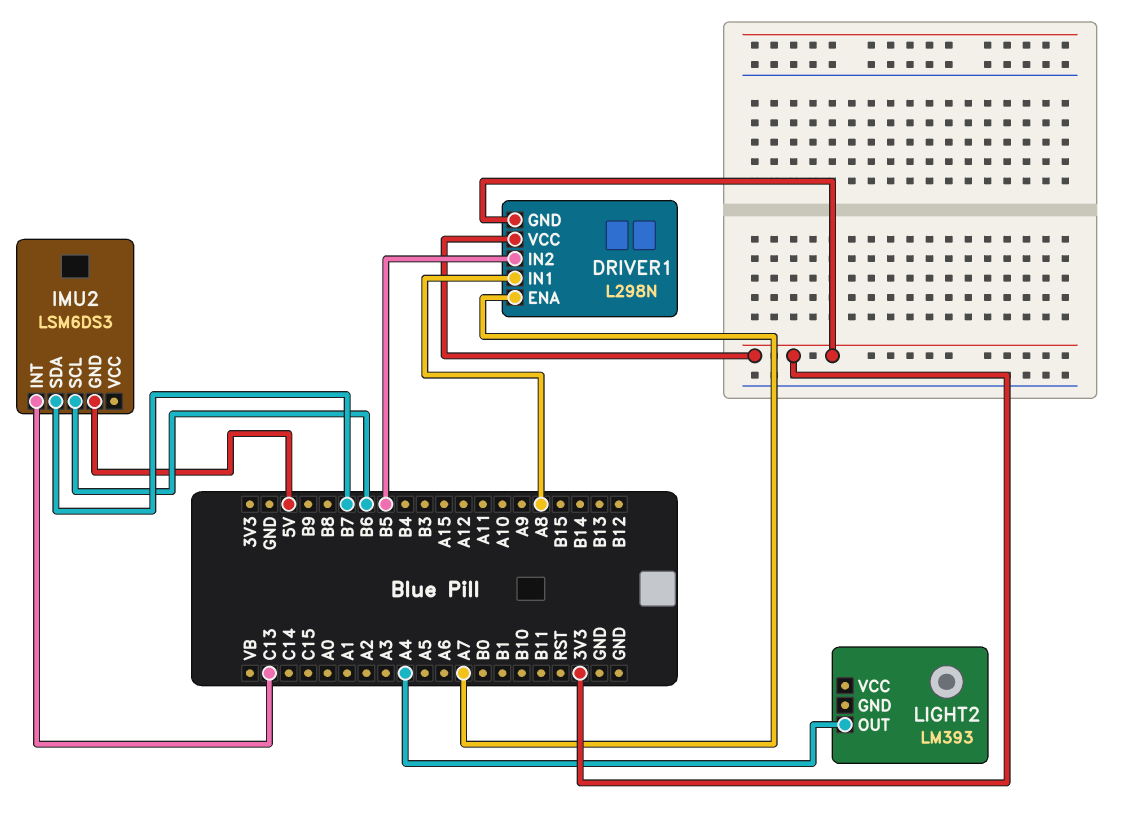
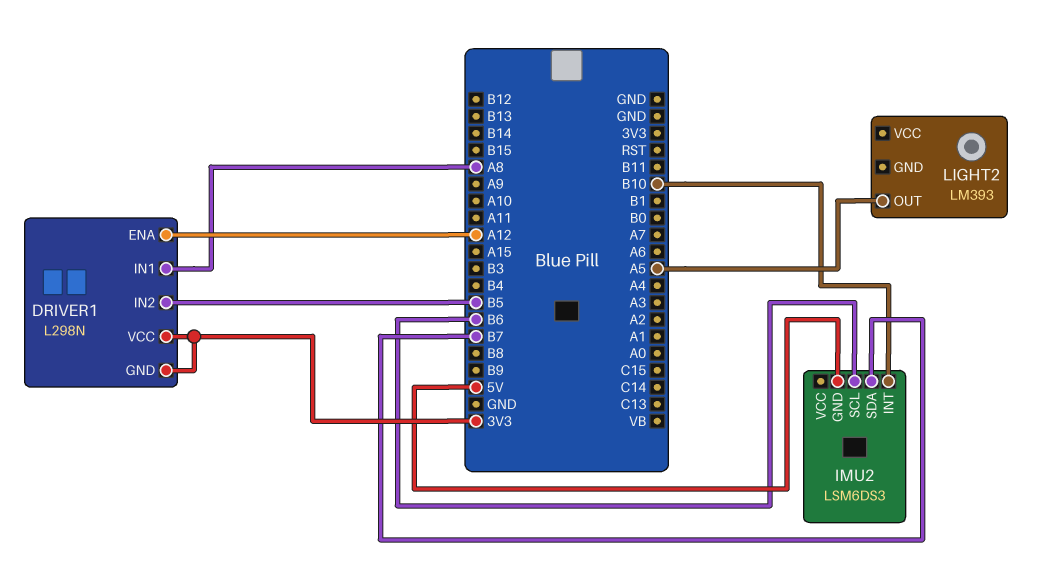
DRIVER1 pin ENA: A7 -> A12
IMU2 pin INT: C13 -> B10
LIGHT2 pin OUT: A4 -> A5

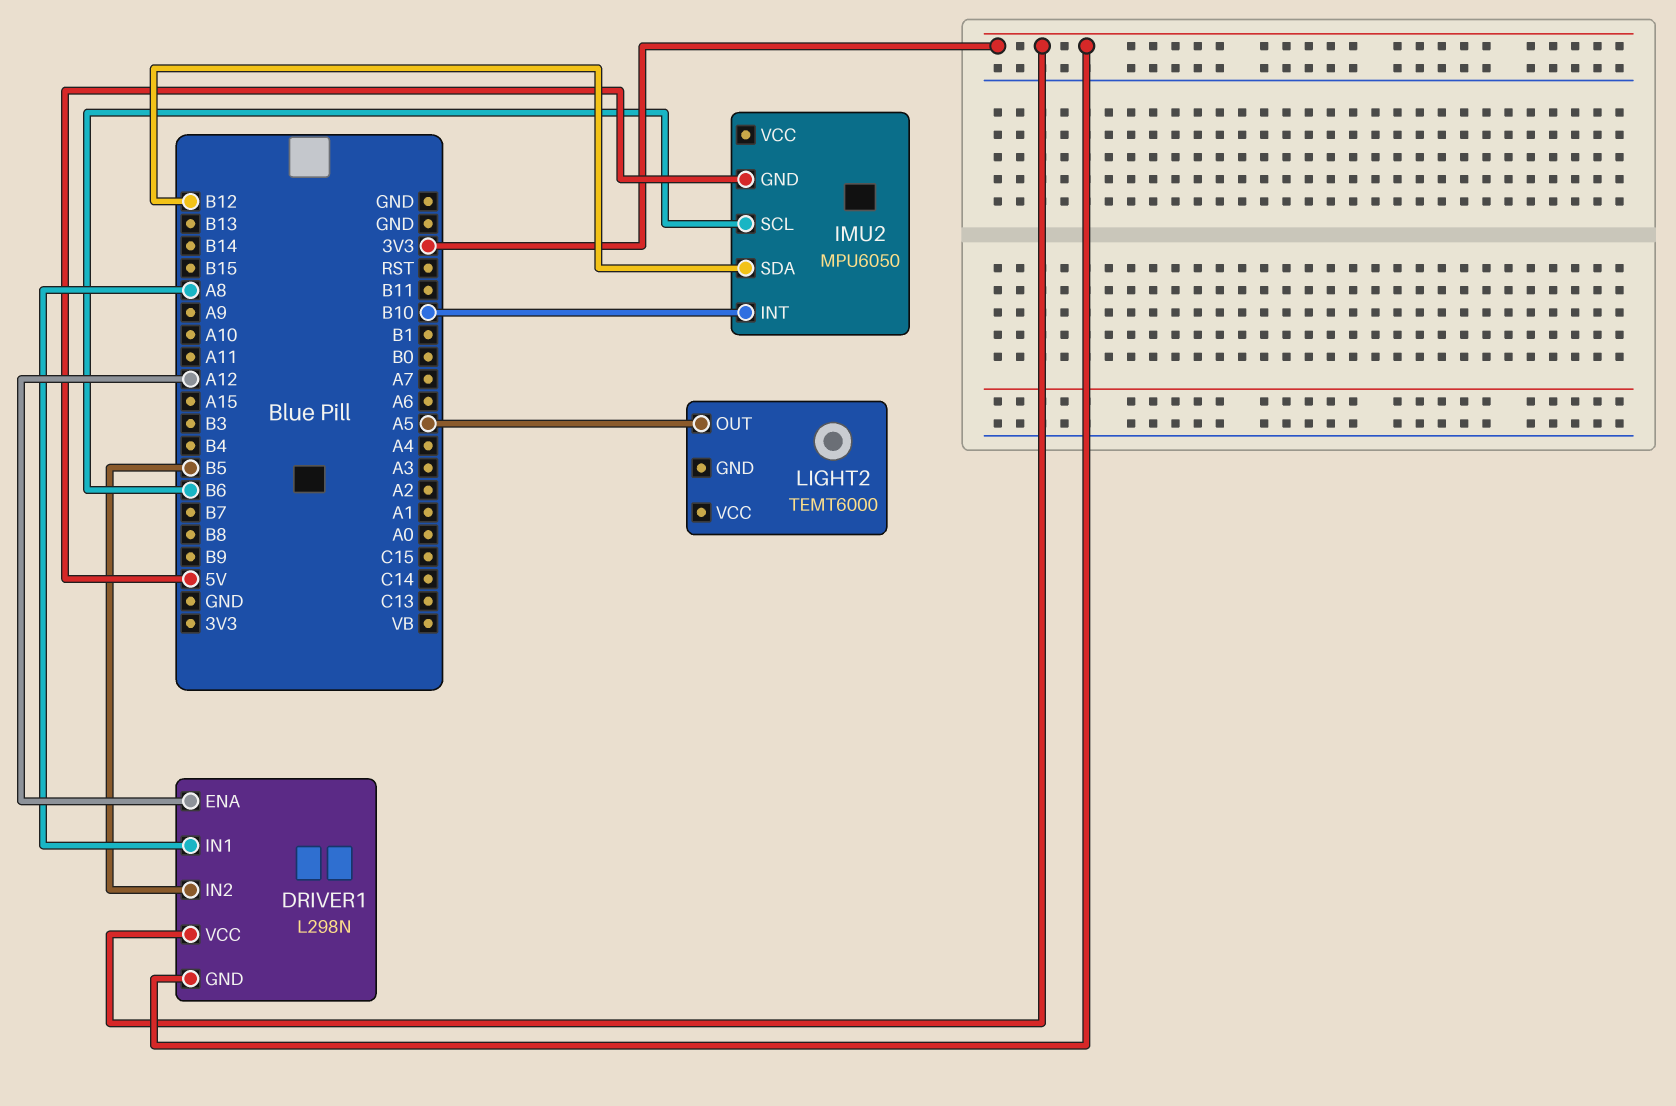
IMU2: LSM6DS3 -> MPU6050
IMU2 pin SDA: B7 -> B12
LIGHT2: LM393 -> TEMT6000

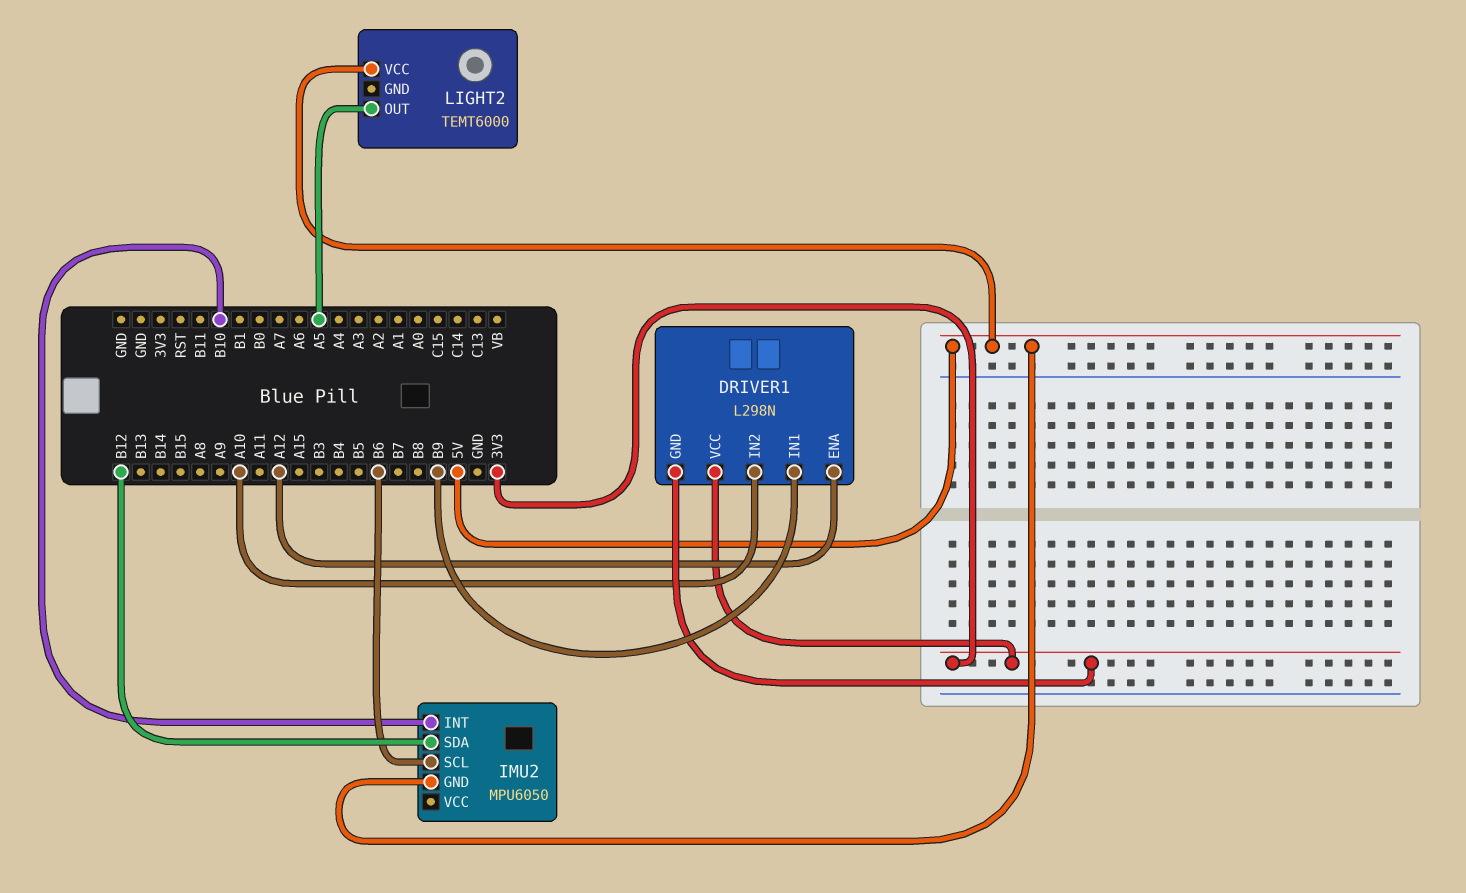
DRIVER1 pin IN1: A8 -> B9
DRIVER1 pin IN2: B5 -> A10
LIGHT2 pin VCC: none -> 5V

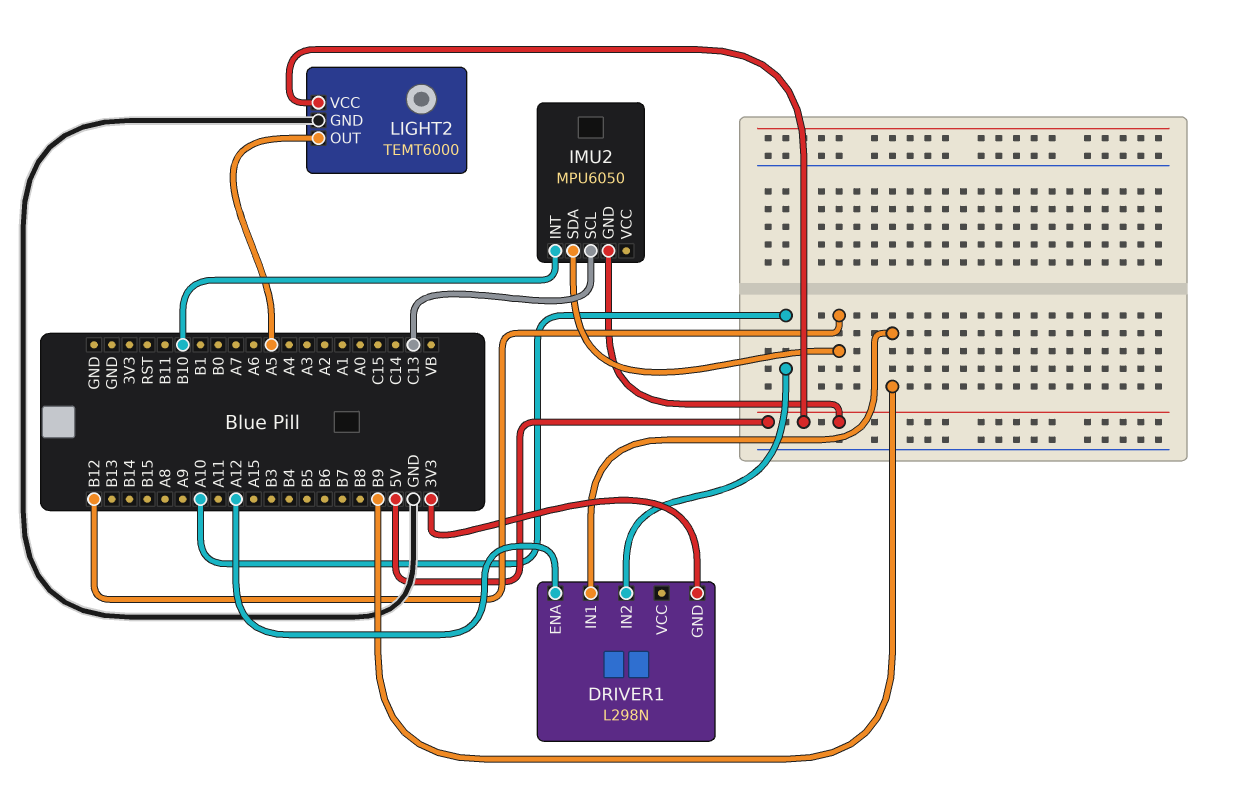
DRIVER1 pin VCC: 3V3 -> none
IMU2 pin SCL: B6 -> C13
LIGHT2 pin GND: none -> GND

